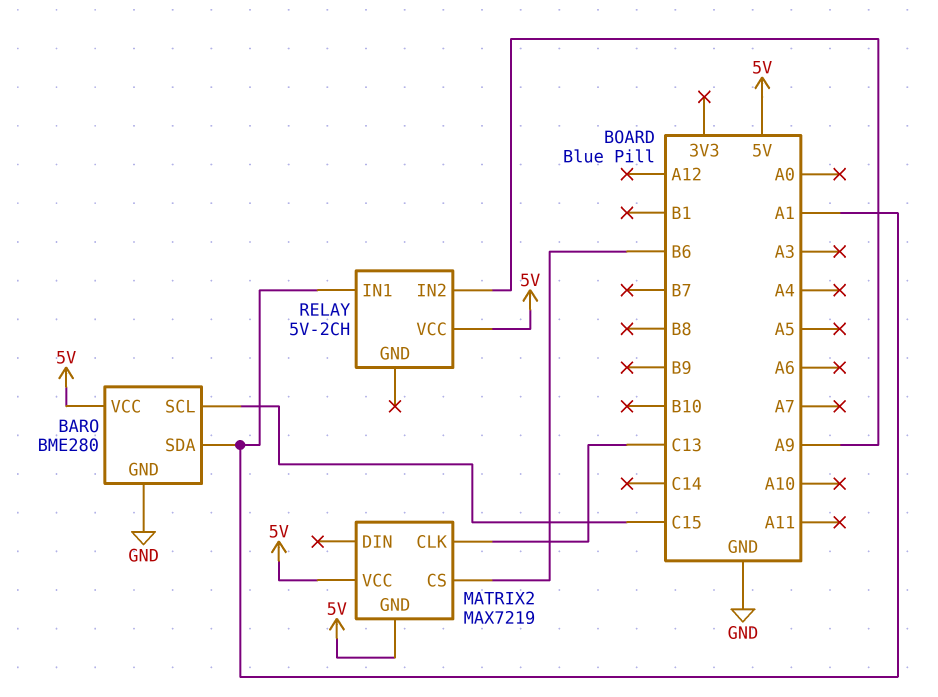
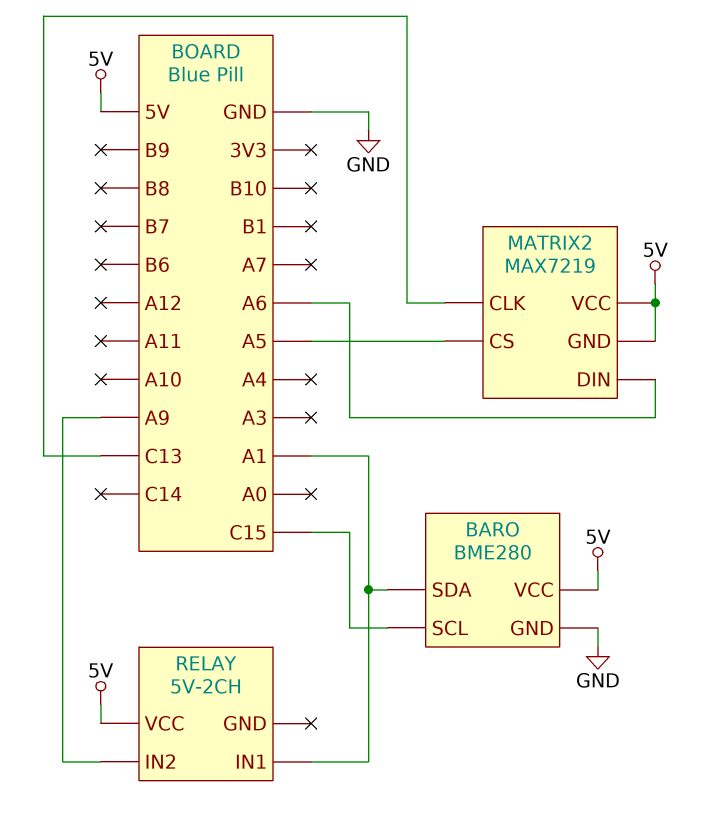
MATRIX2 pin CS: B6 -> A5
MATRIX2 pin DIN: none -> A6

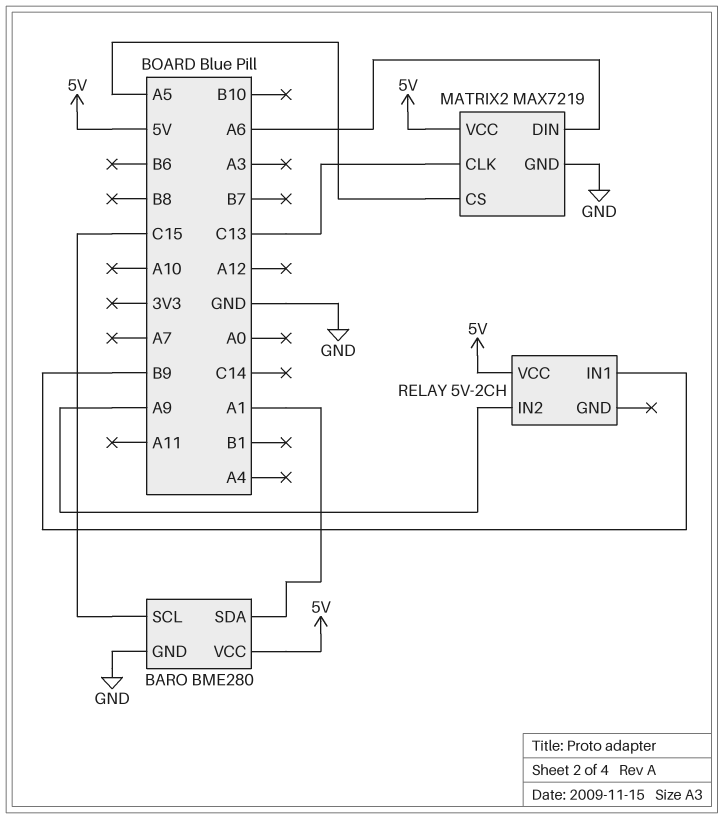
MATRIX2 pin GND: 5V -> GND
RELAY pin IN1: A1 -> B9

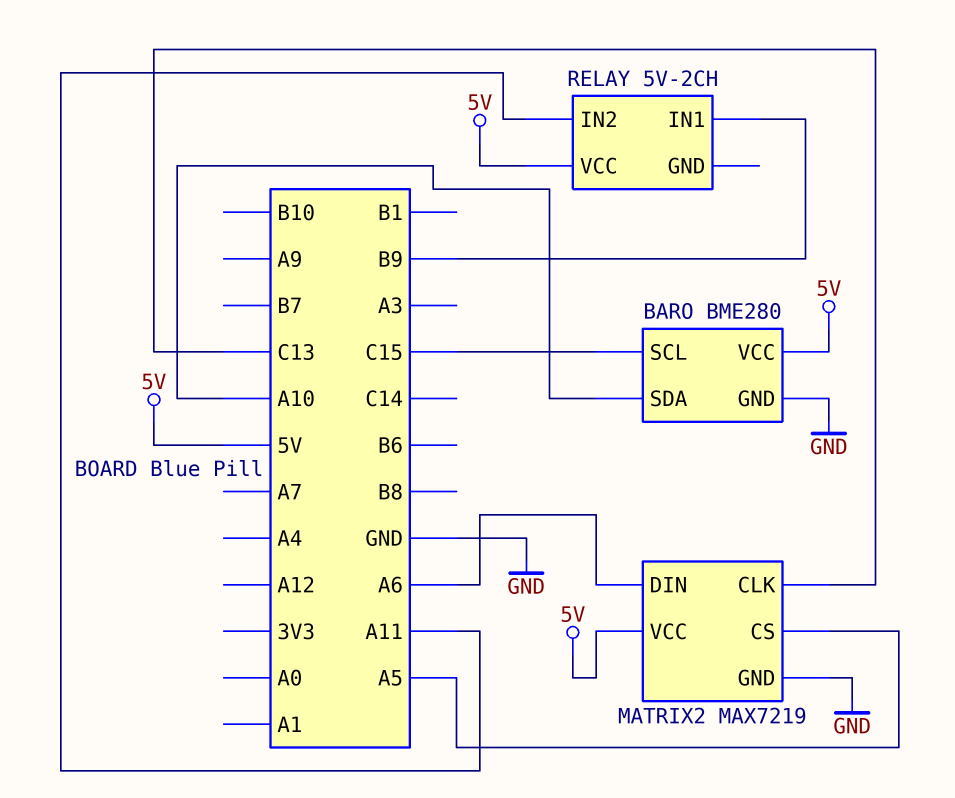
BARO pin SDA: A1 -> A10
RELAY pin IN2: A9 -> A11

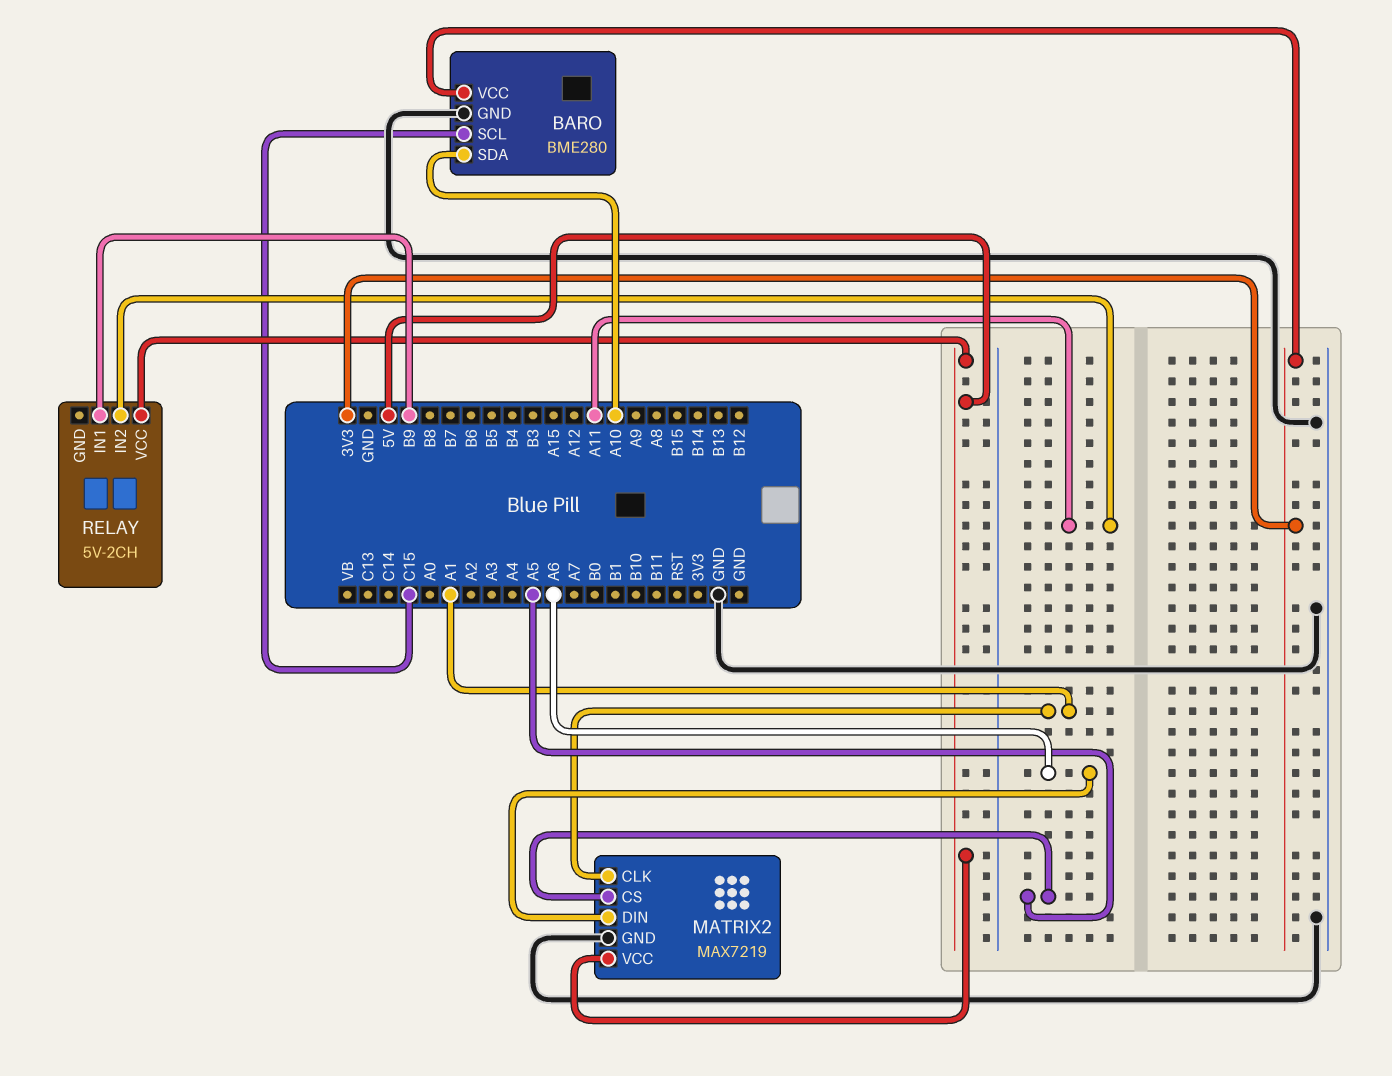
BARO pin VCC: 5V -> 3V3
MATRIX2 pin CLK: C13 -> A1

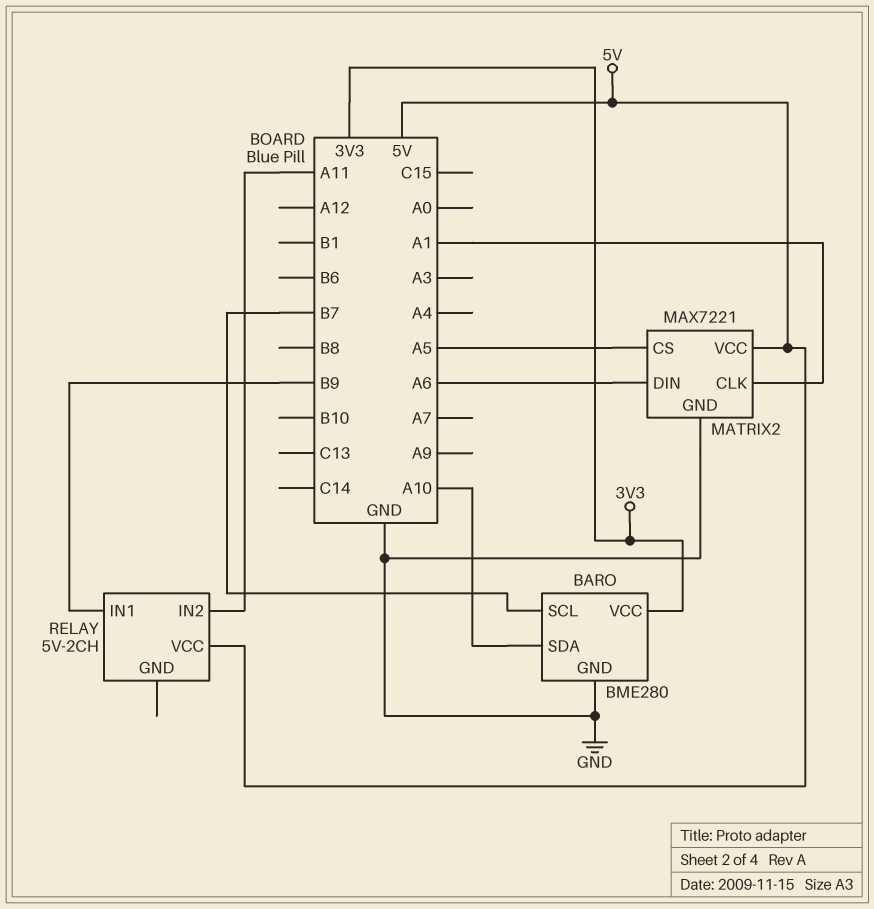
BARO pin SCL: C15 -> B7
MATRIX2: MAX7219 -> MAX7221

